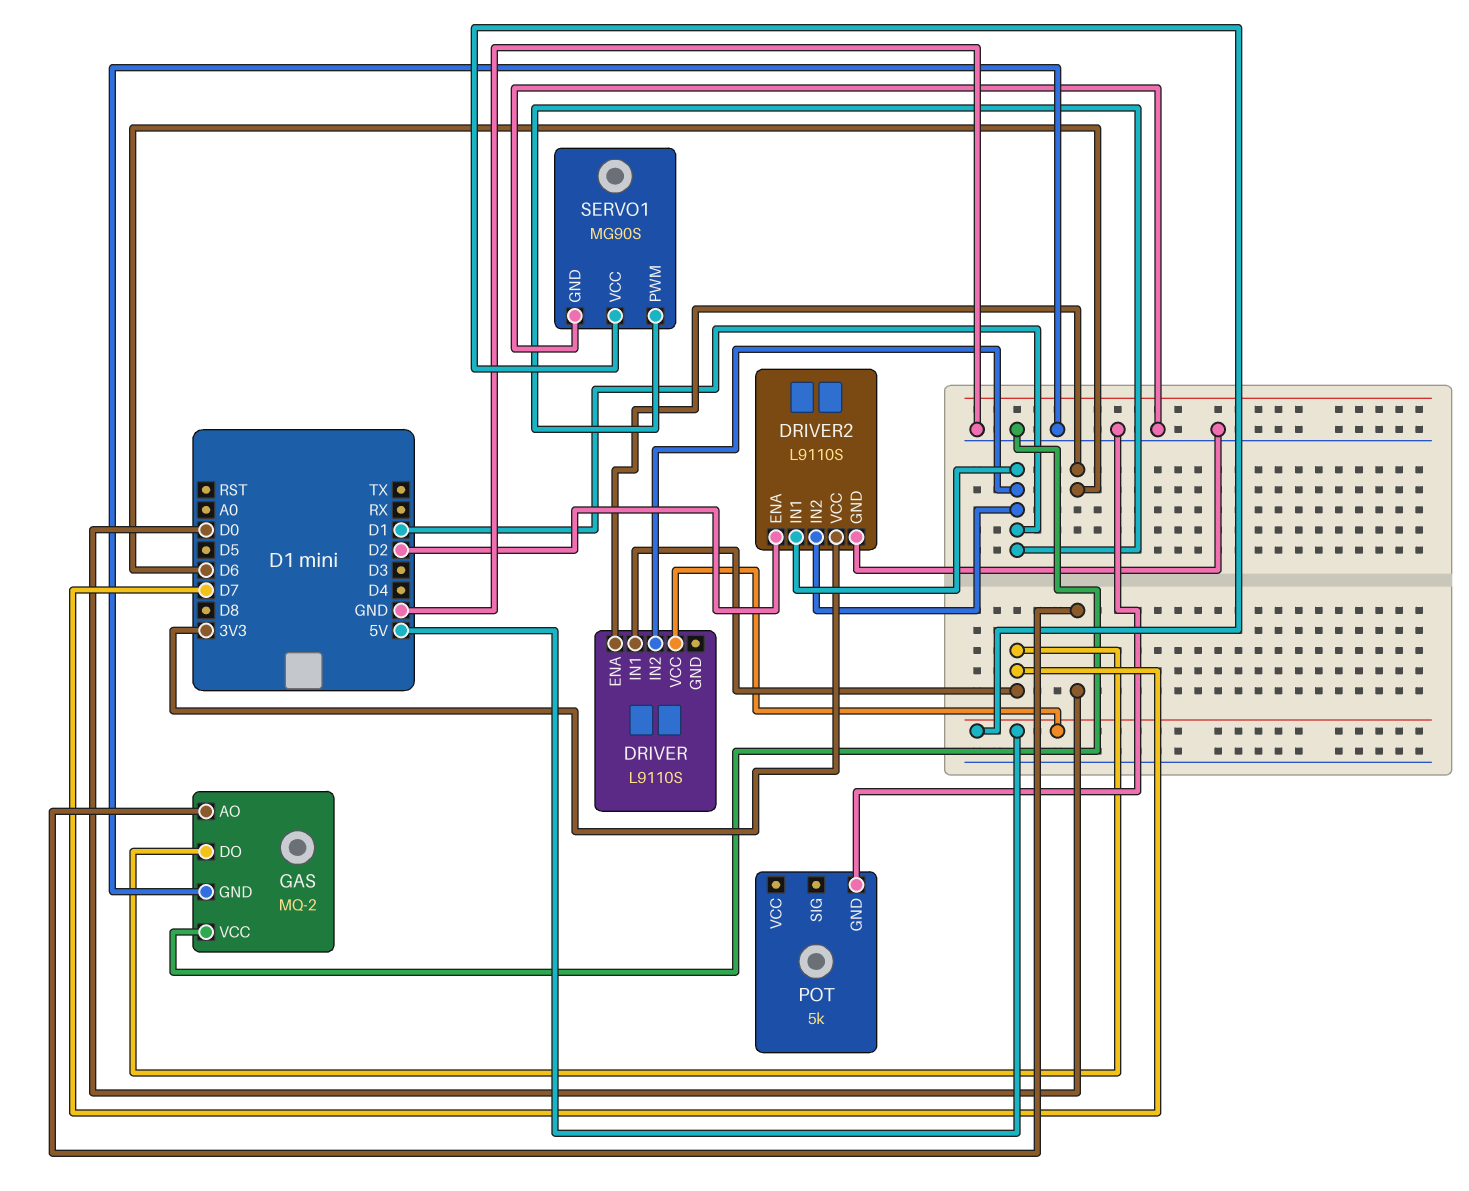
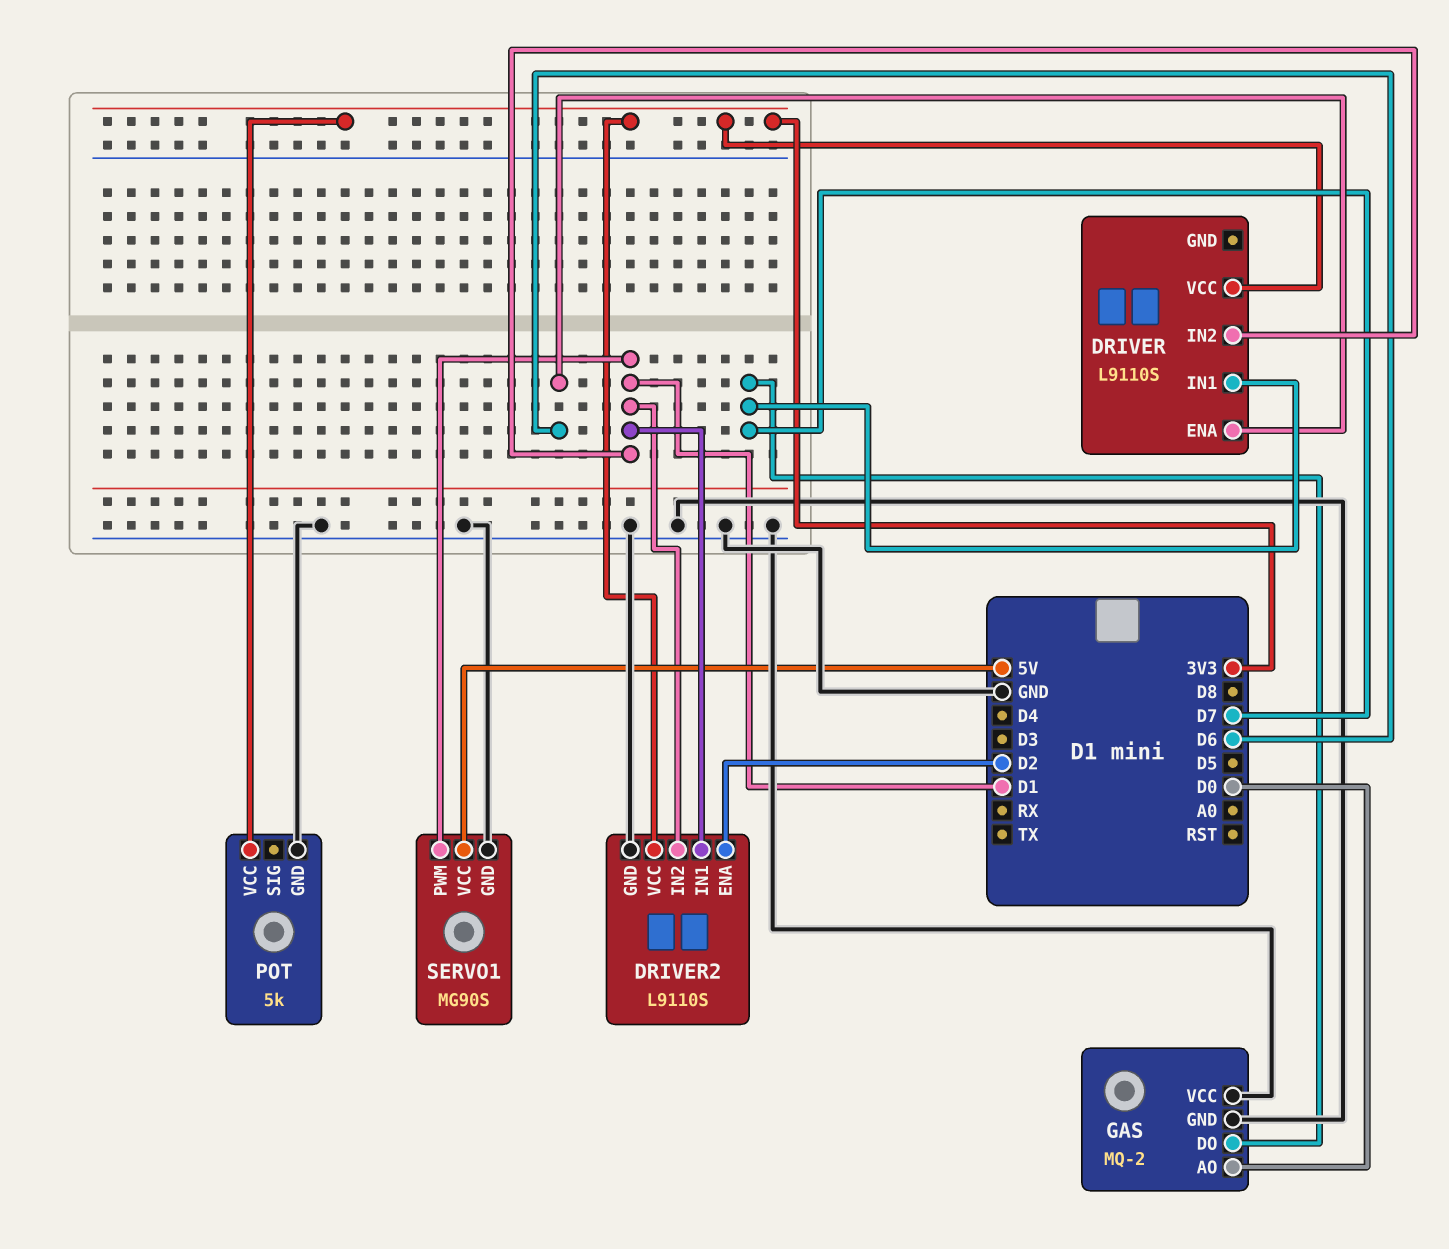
DRIVER pin VCC: 5V -> 3V3
POT pin VCC: none -> 3V3

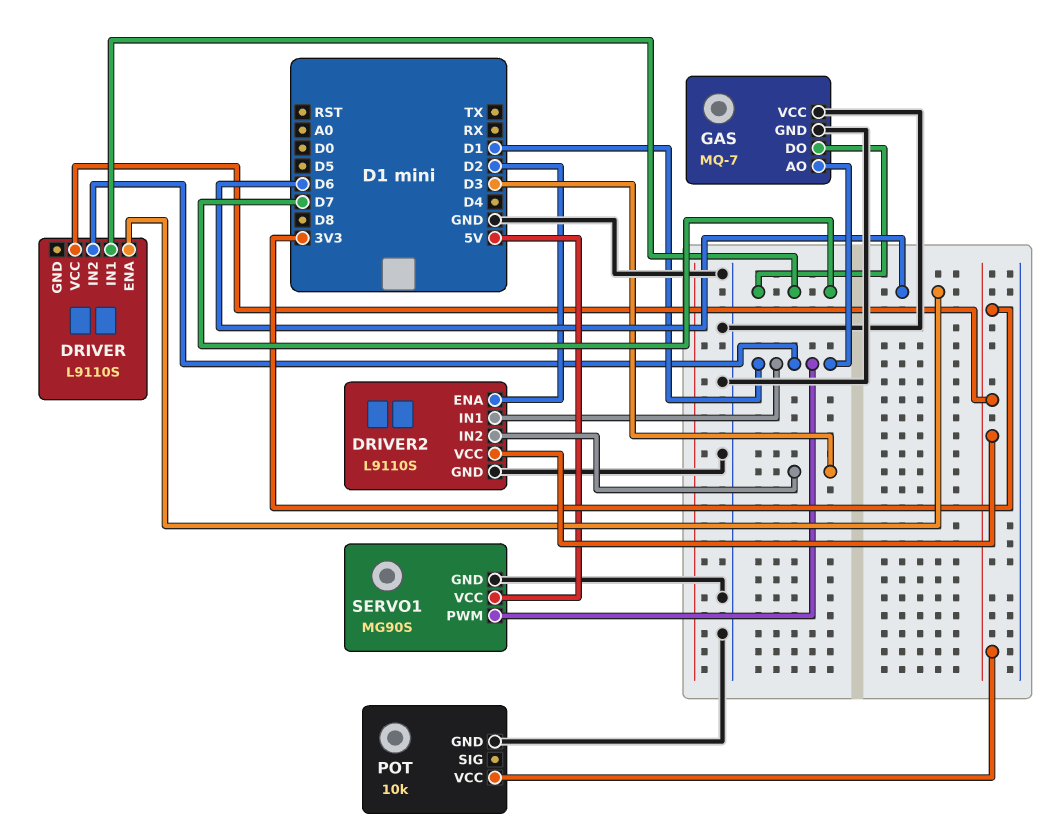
DRIVER2 pin IN2: D1 -> D3
GAS: MQ-2 -> MQ-7
GAS pin AO: D0 -> D1
POT: 5k -> 10k

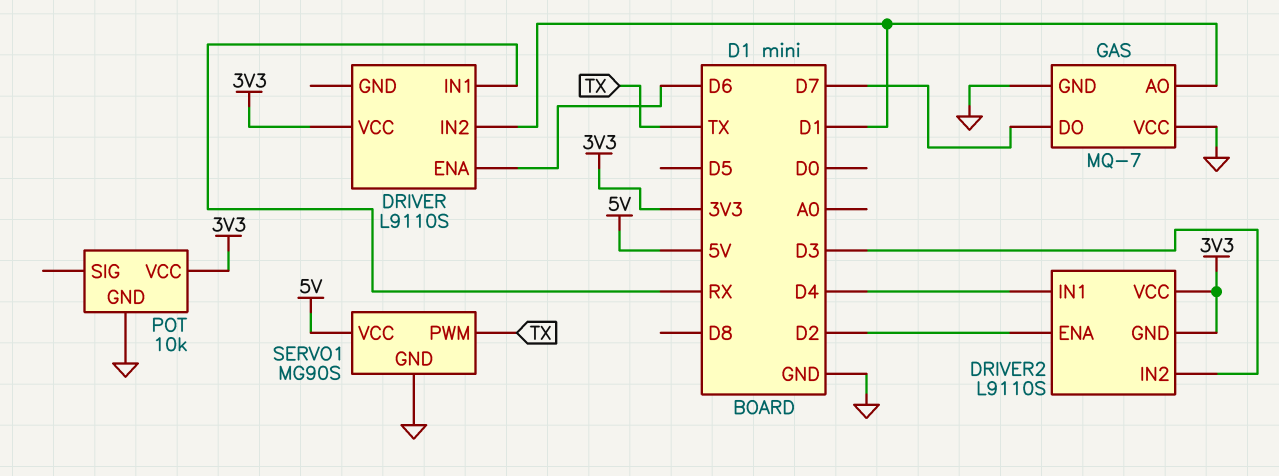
DRIVER pin IN1: D7 -> RX
DRIVER2 pin GND: GND -> 3V3
DRIVER2 pin IN1: D1 -> D4
SERVO1 pin PWM: D1 -> TX

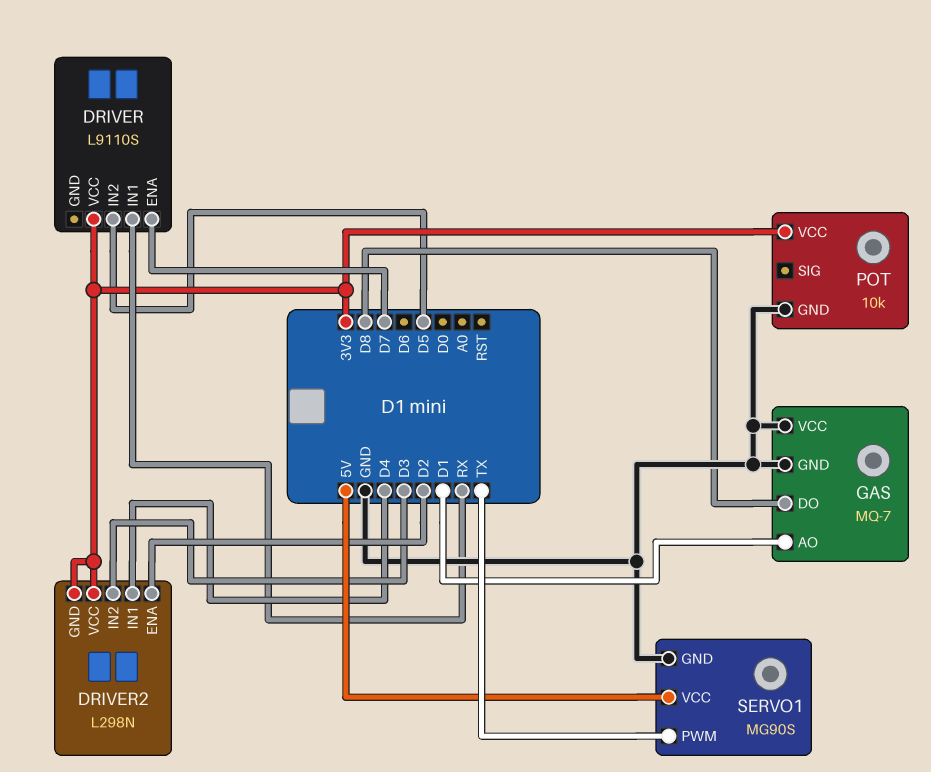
DRIVER pin ENA: D6 -> D7
DRIVER pin IN2: D1 -> D5
DRIVER2: L9110S -> L298N
GAS pin DO: D7 -> D8

